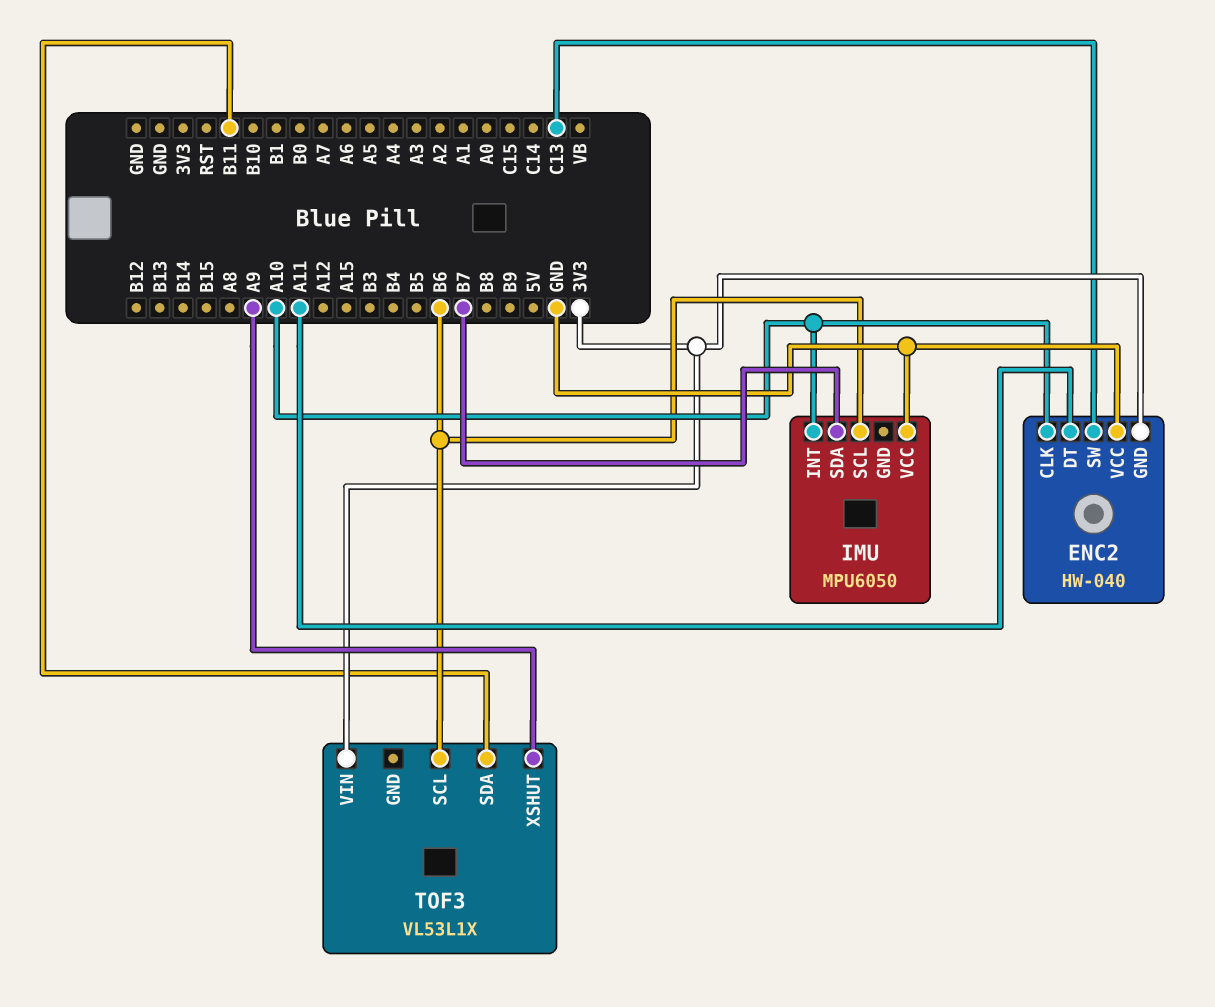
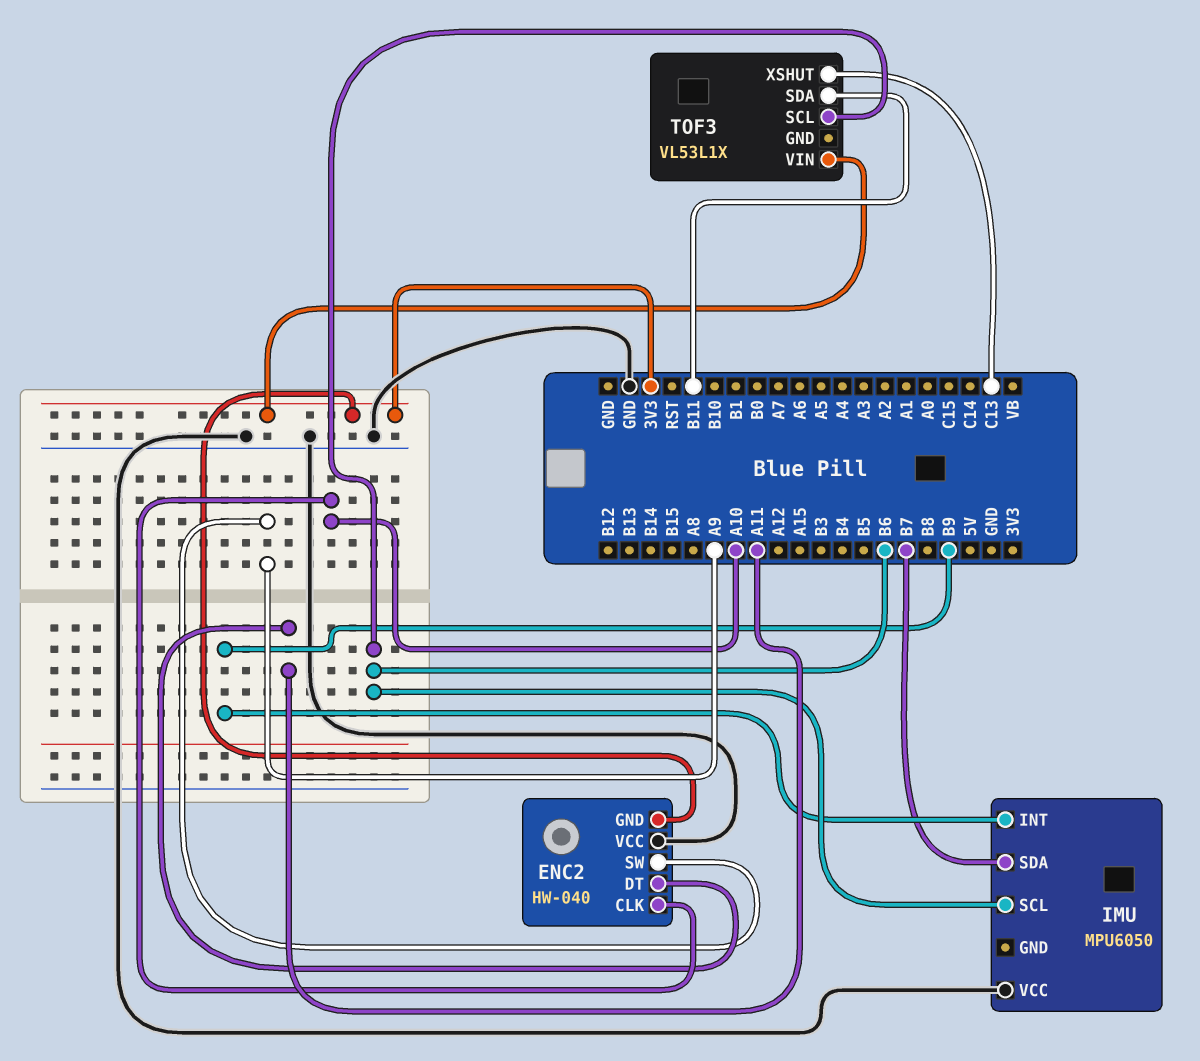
ENC2 pin SW: C13 -> A9
IMU pin INT: A10 -> B9
TOF3 pin XSHUT: A9 -> C13

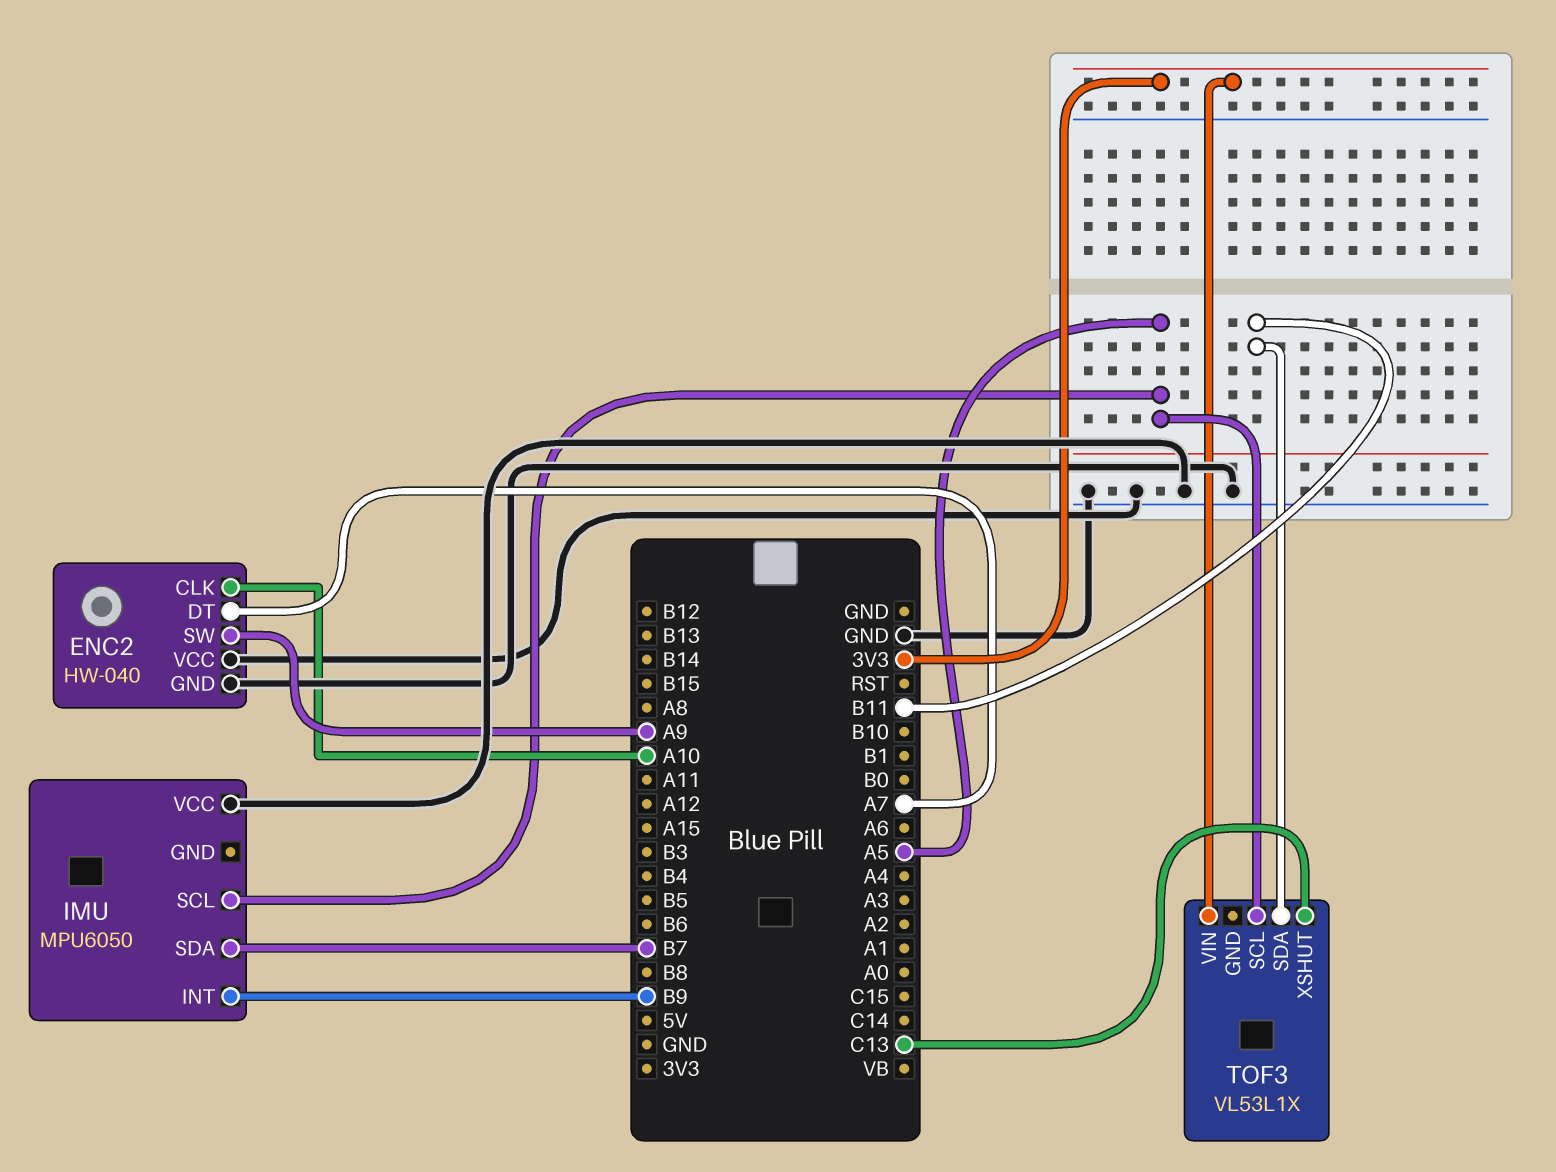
ENC2 pin DT: A11 -> A7
ENC2 pin GND: 3V3 -> GND
IMU pin SCL: B6 -> A5
TOF3 pin SCL: B6 -> A5

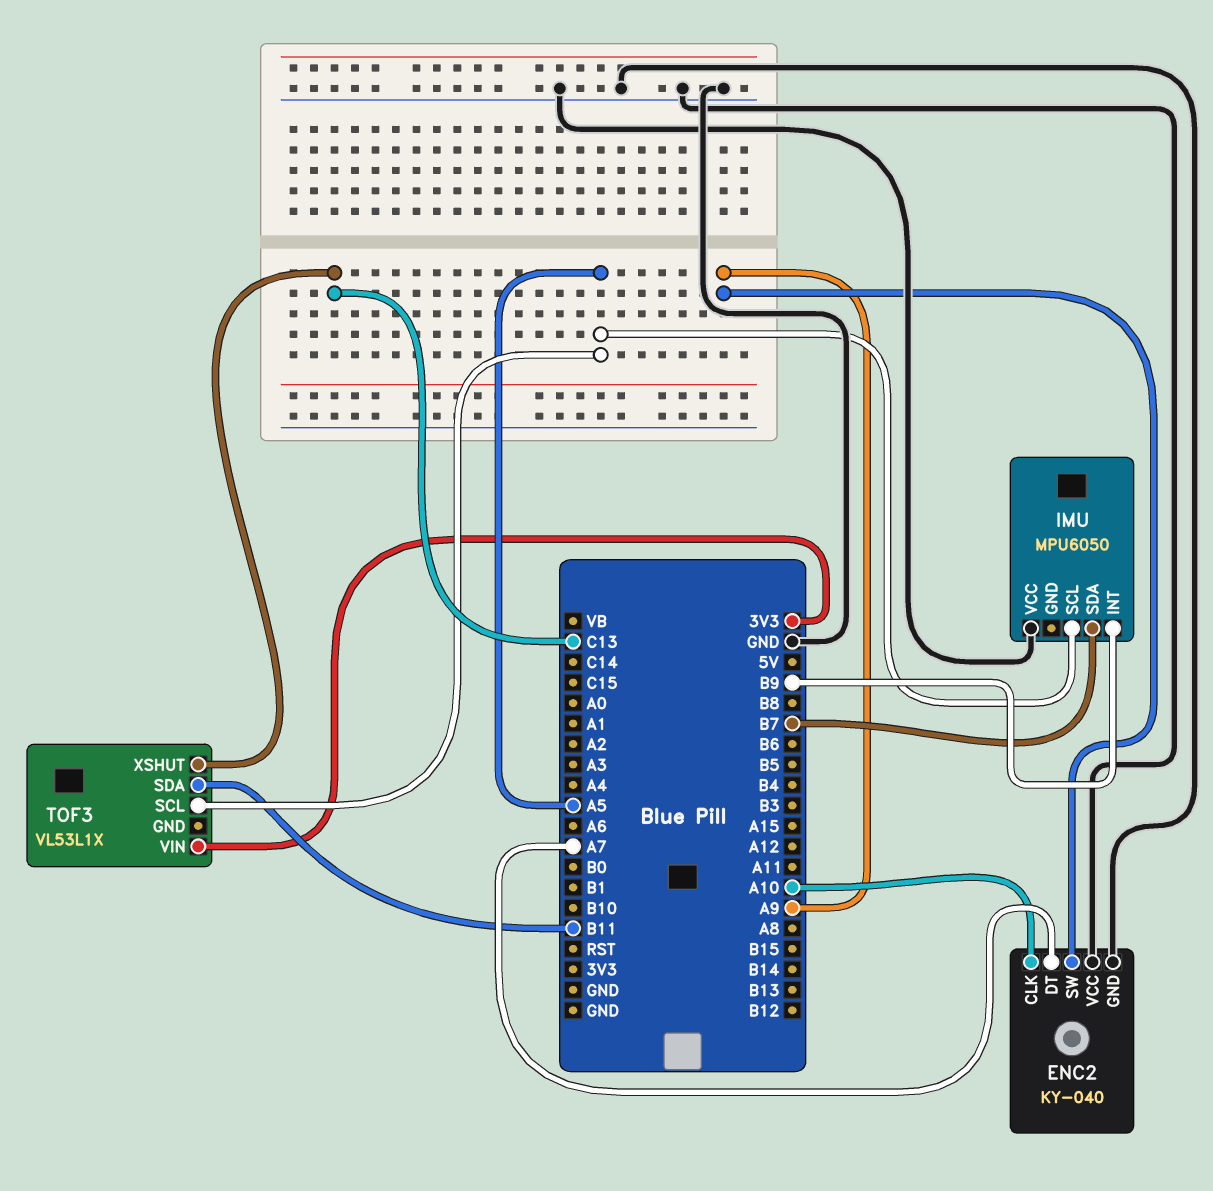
ENC2: HW-040 -> KY-040

